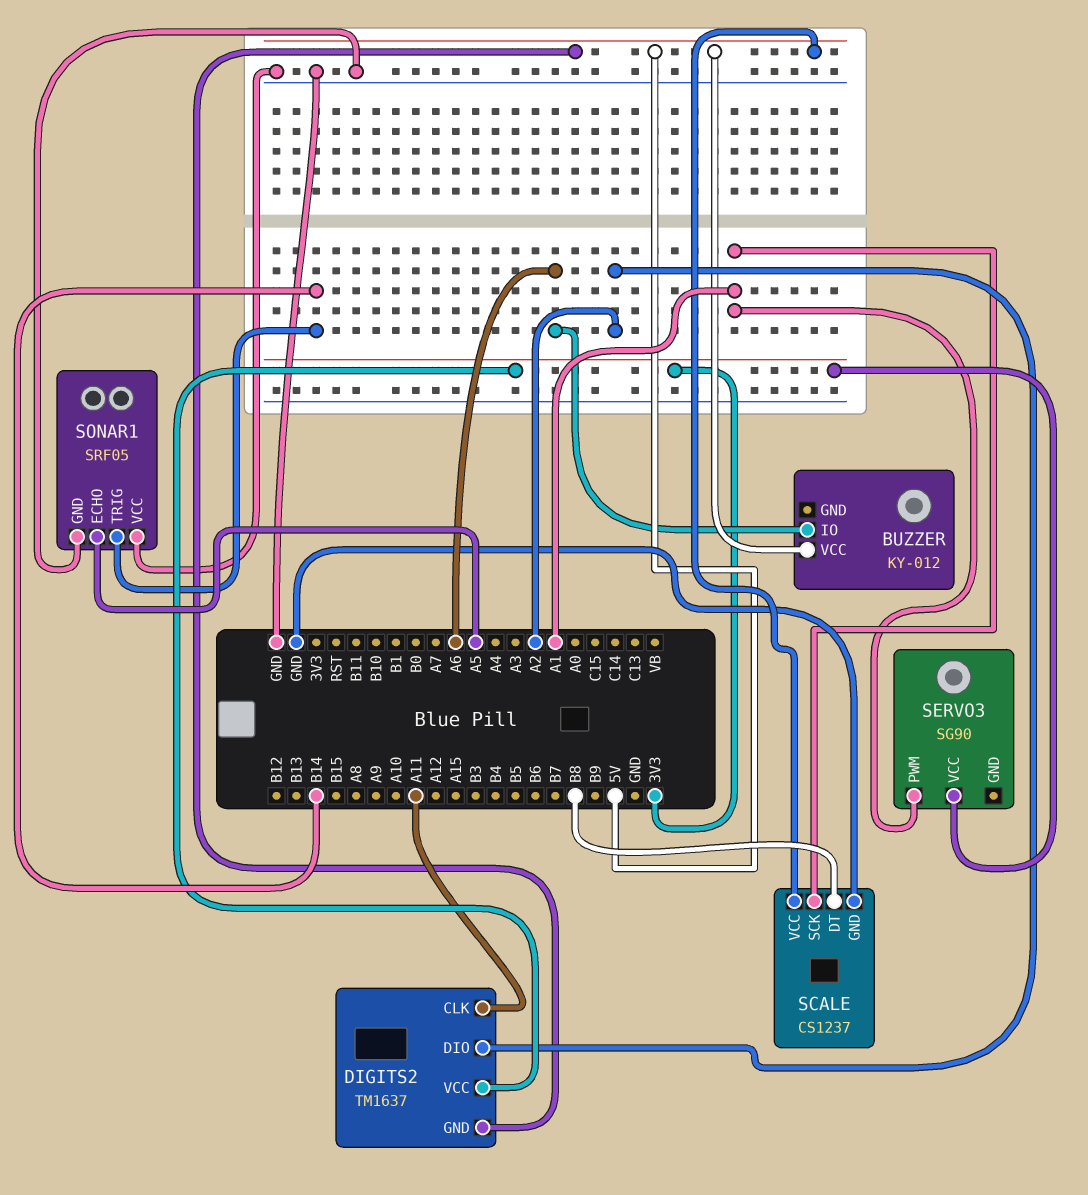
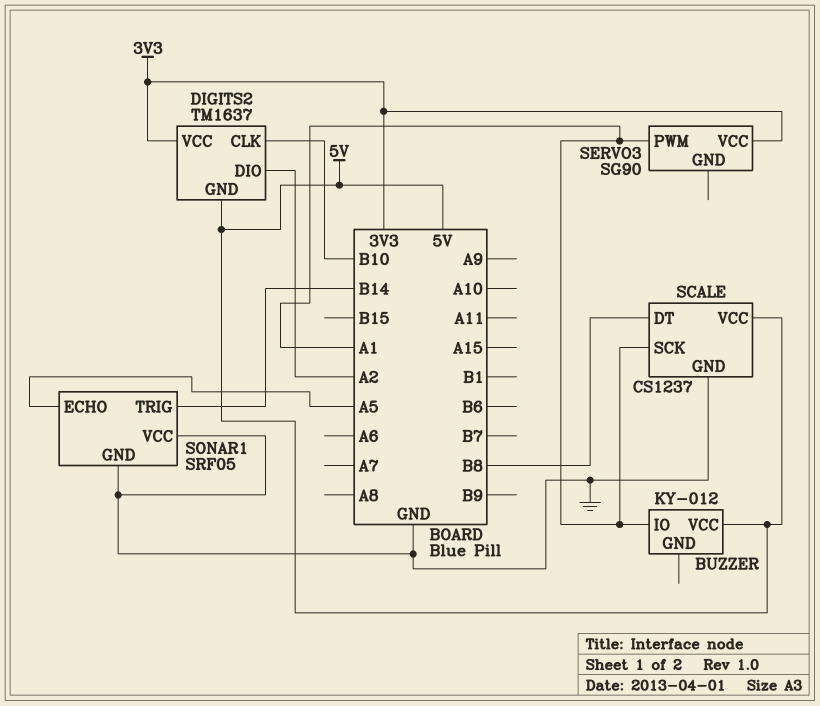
BUZZER pin IO: A6 -> A1
DIGITS2 pin CLK: A11 -> B10

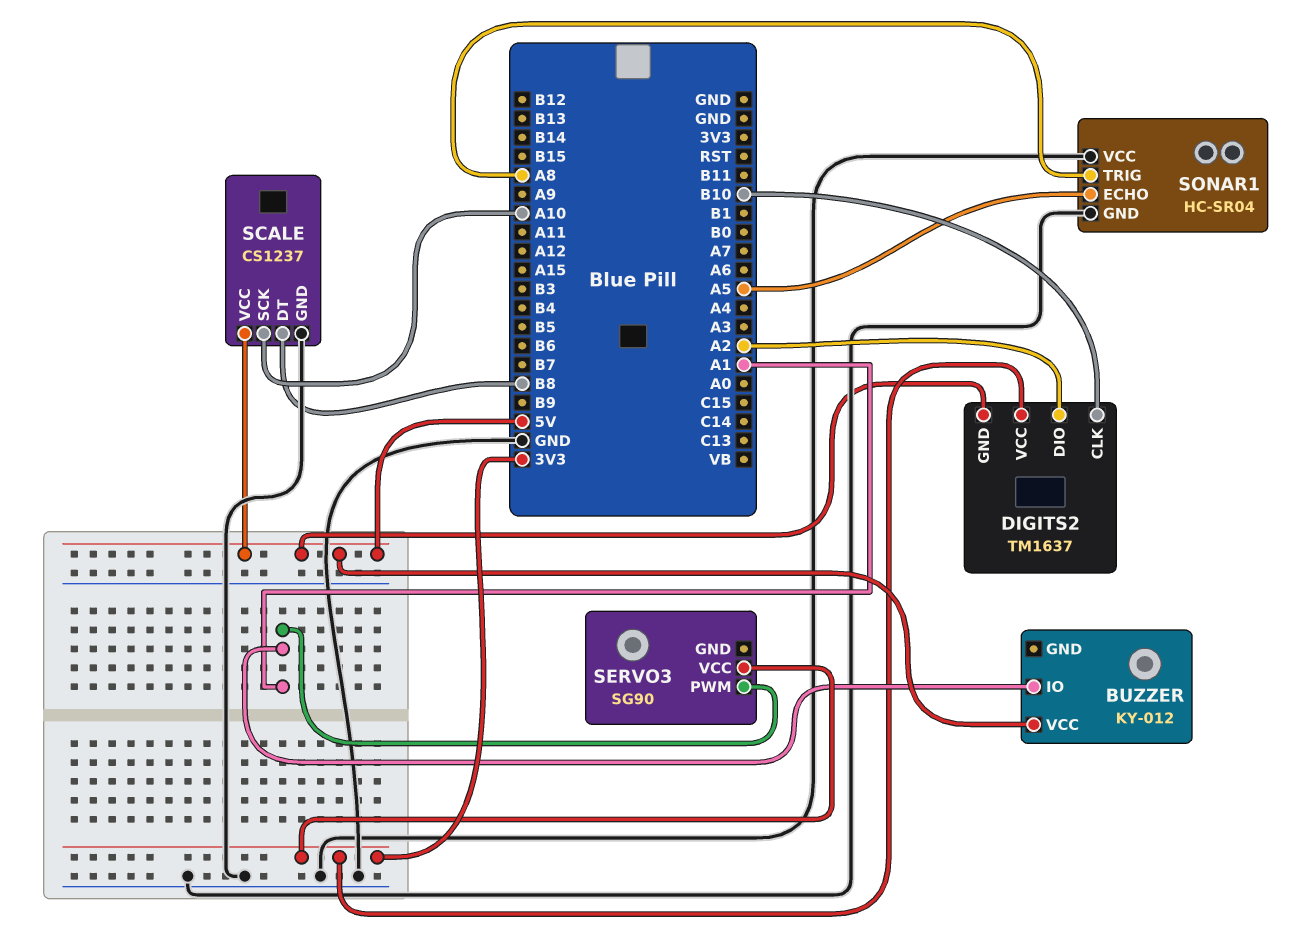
SCALE pin SCK: A1 -> A10
SONAR1: SRF05 -> HC-SR04
SONAR1 pin TRIG: B14 -> A8

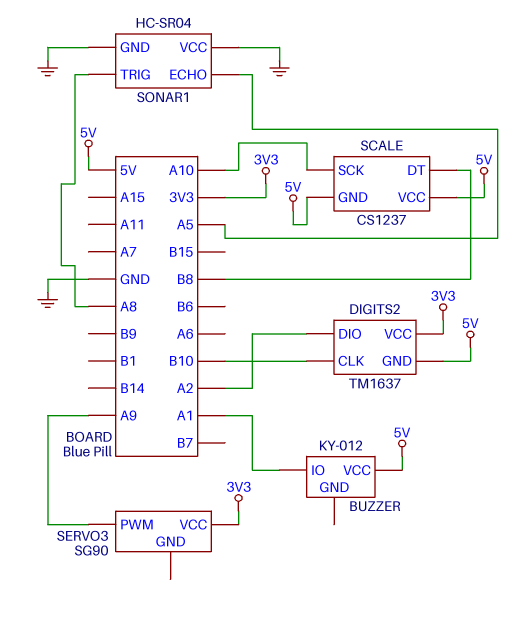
SCALE pin GND: GND -> 5V
SERVO3 pin PWM: A1 -> A9

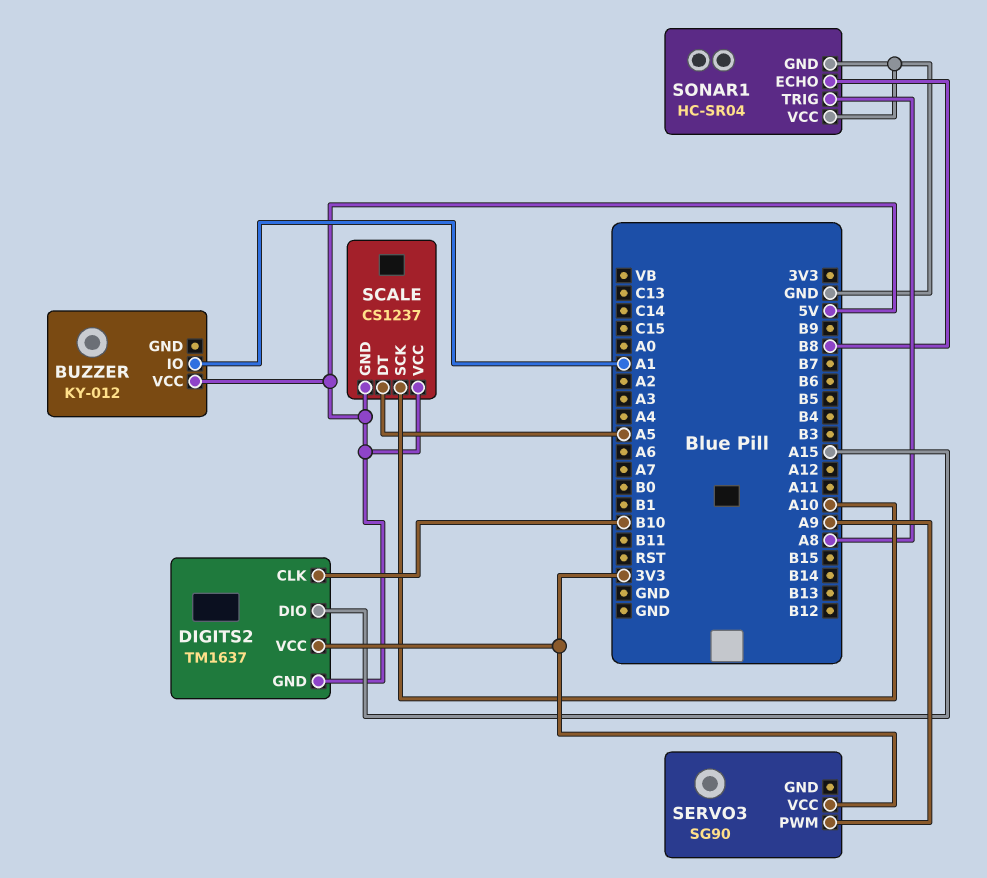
DIGITS2 pin DIO: A2 -> A15
SCALE pin DT: B8 -> A5
SONAR1 pin ECHO: A5 -> B8

